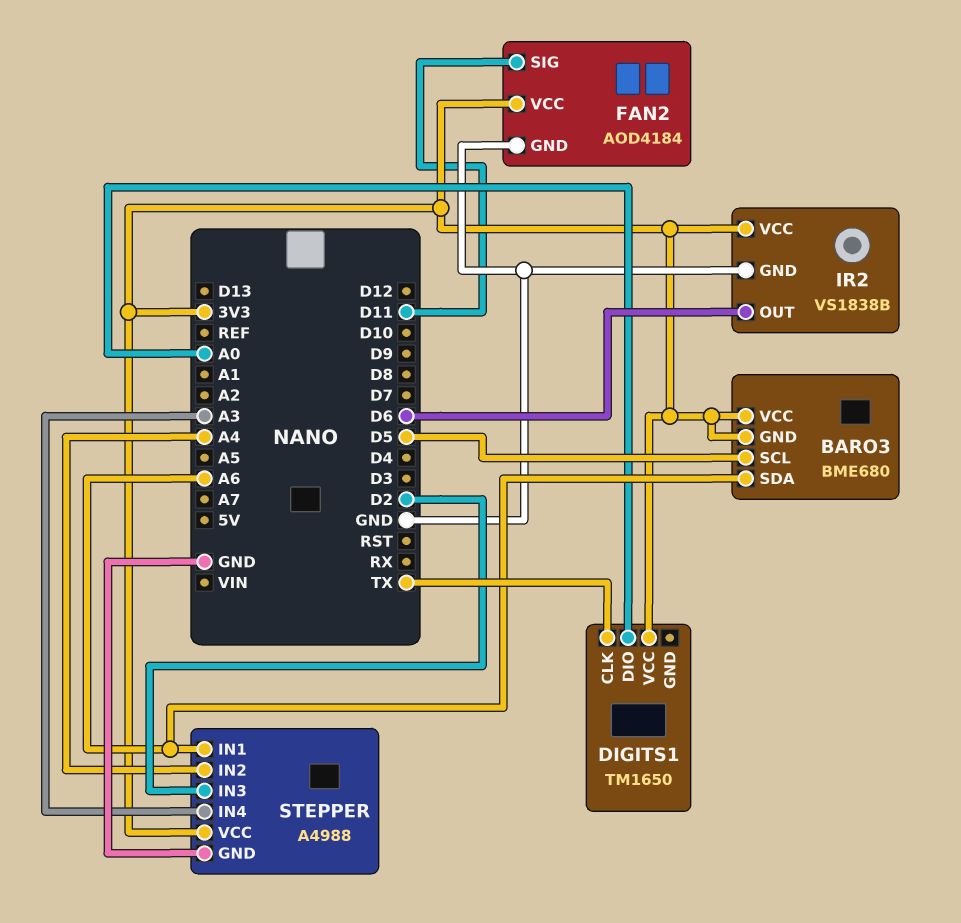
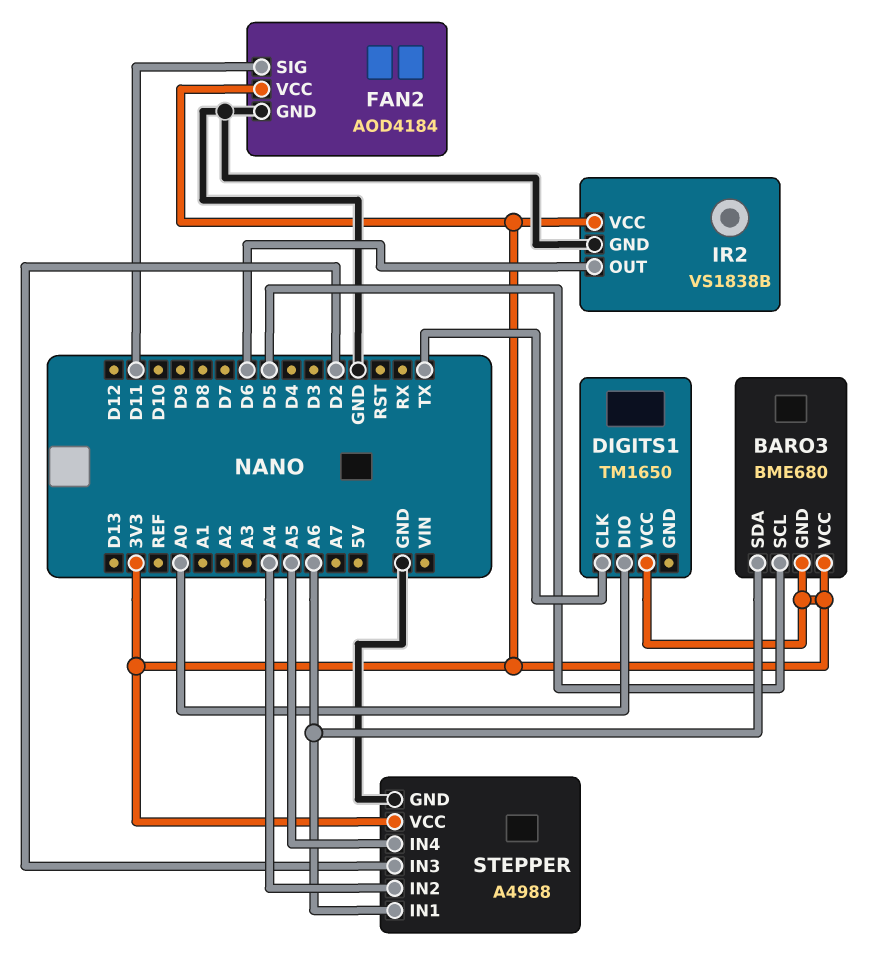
STEPPER pin IN4: A3 -> A5

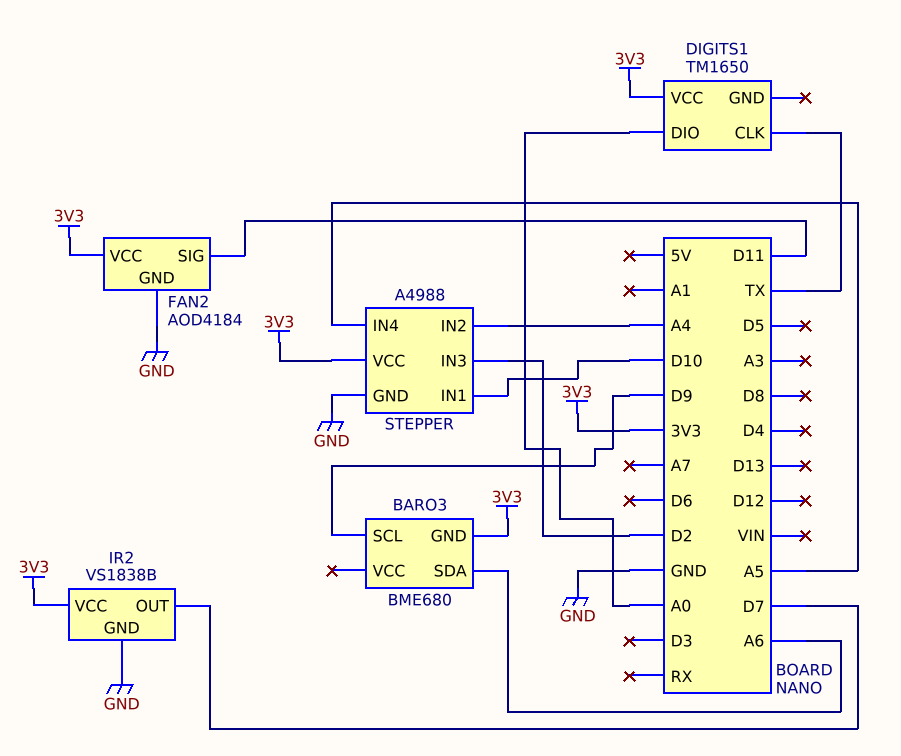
BARO3 pin SCL: D5 -> D9
BARO3 pin VCC: 3V3 -> none
IR2 pin OUT: D6 -> D7
STEPPER pin IN1: A6 -> D10

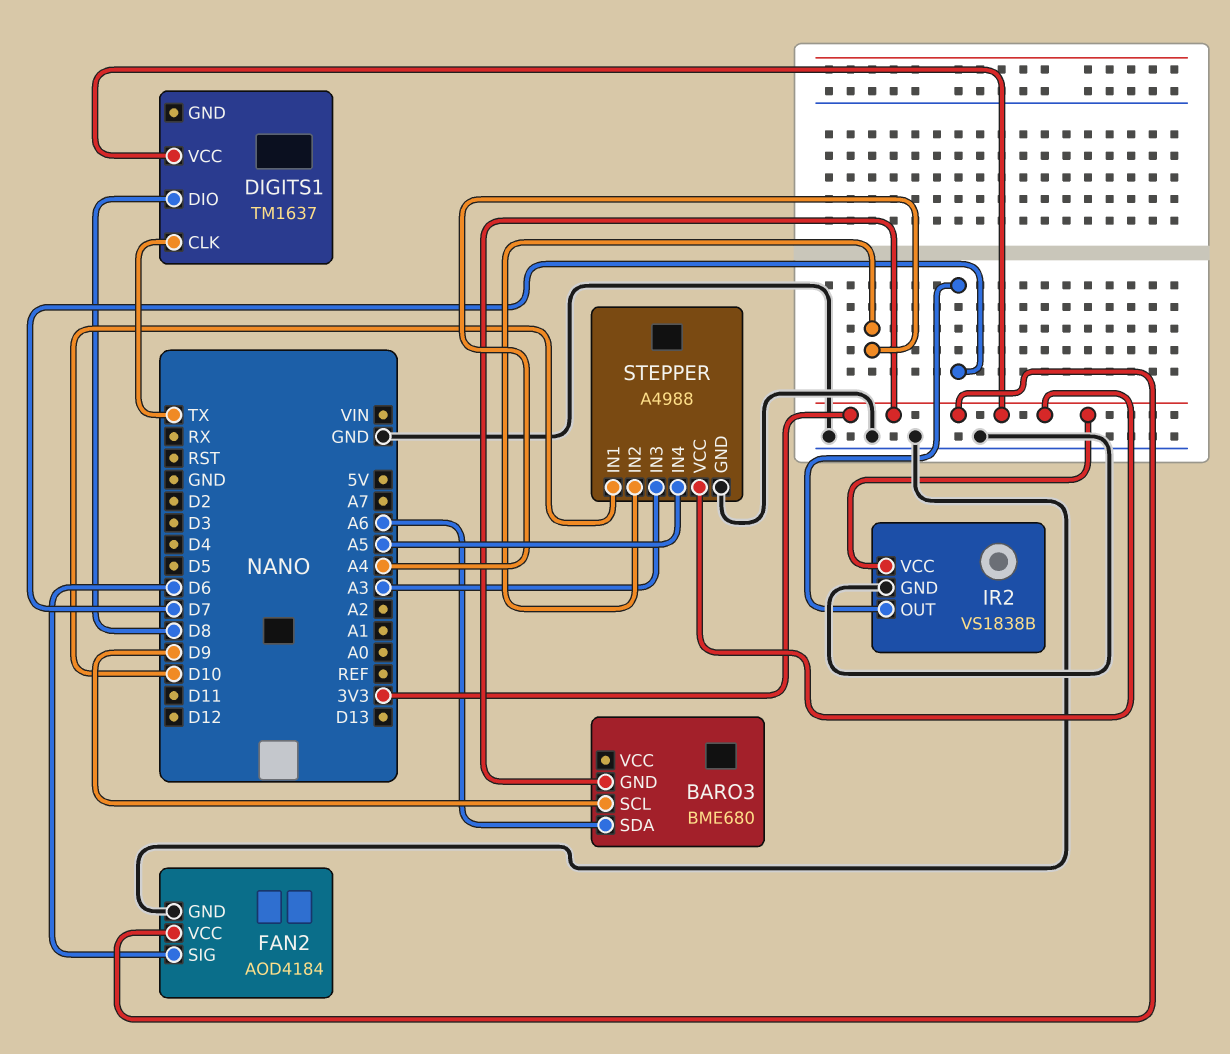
DIGITS1: TM1650 -> TM1637
DIGITS1 pin DIO: A0 -> D8
FAN2 pin SIG: D11 -> D6
STEPPER pin IN3: D2 -> A3

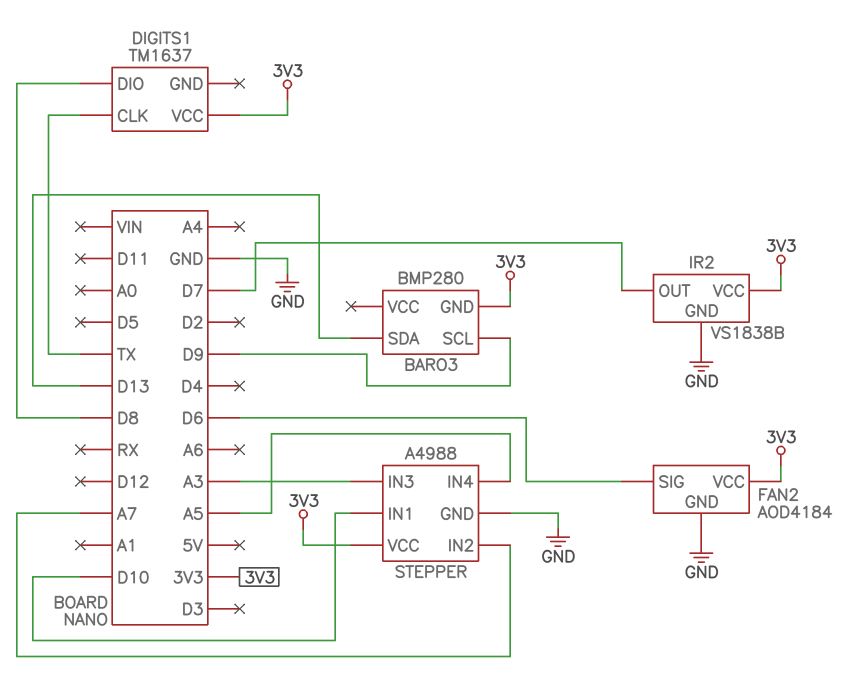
BARO3: BME680 -> BMP280
BARO3 pin SDA: A6 -> D13
STEPPER pin IN2: A4 -> A7

